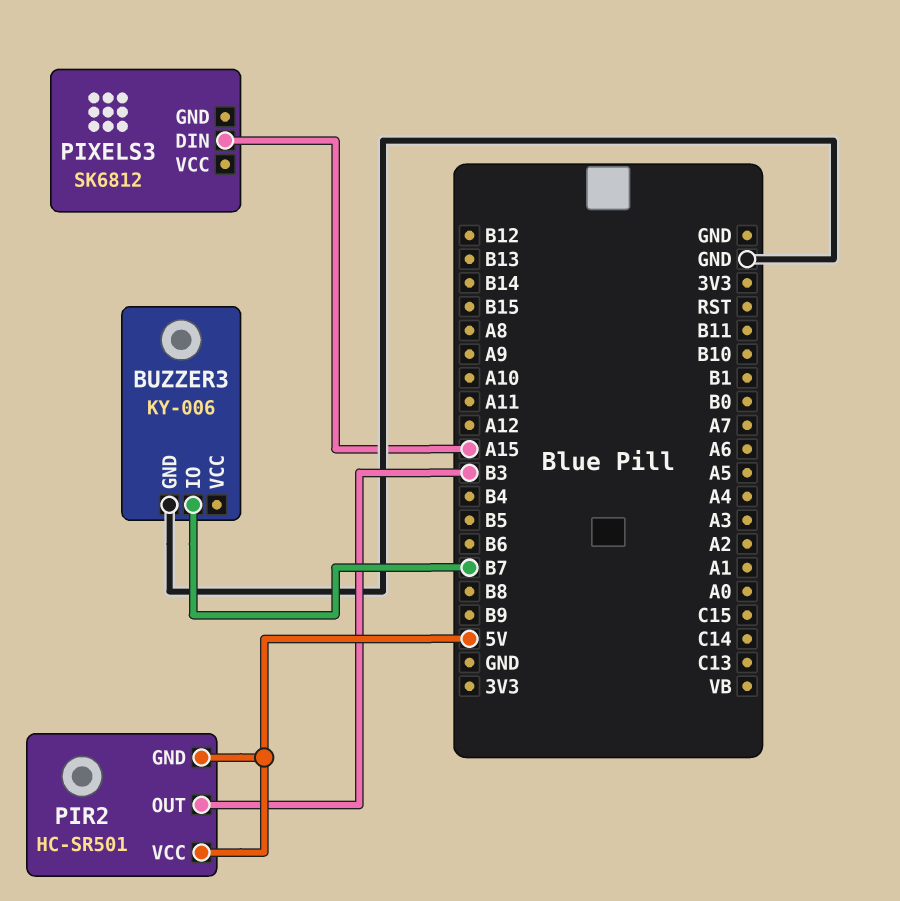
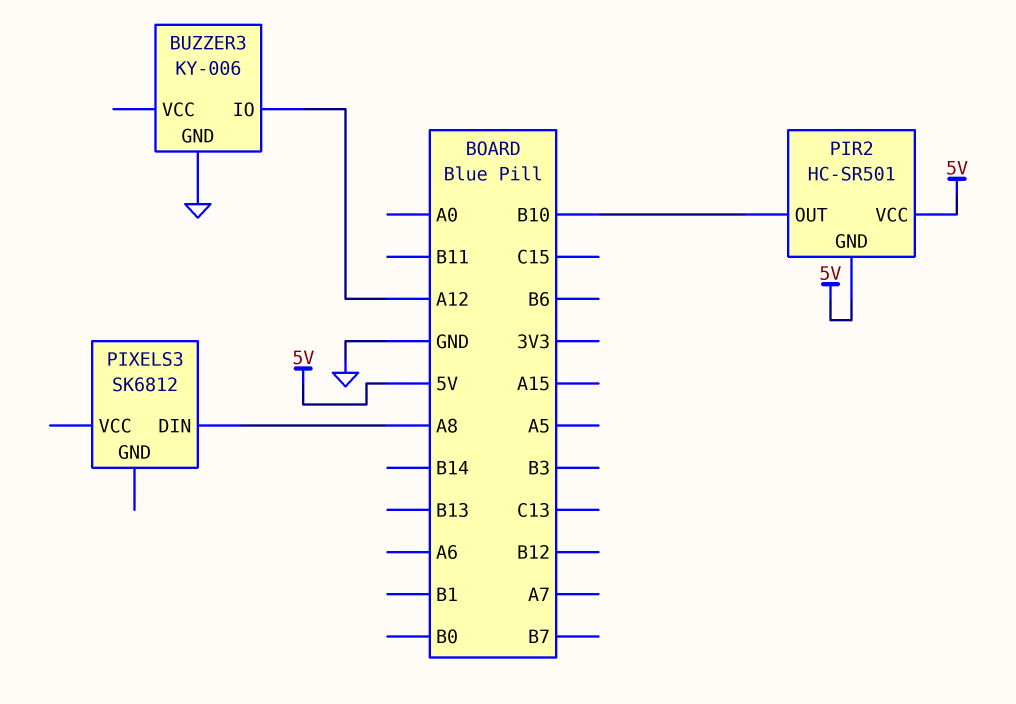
BUZZER3 pin IO: B7 -> A12
PIR2 pin OUT: B3 -> B10
PIXELS3 pin DIN: A15 -> A8

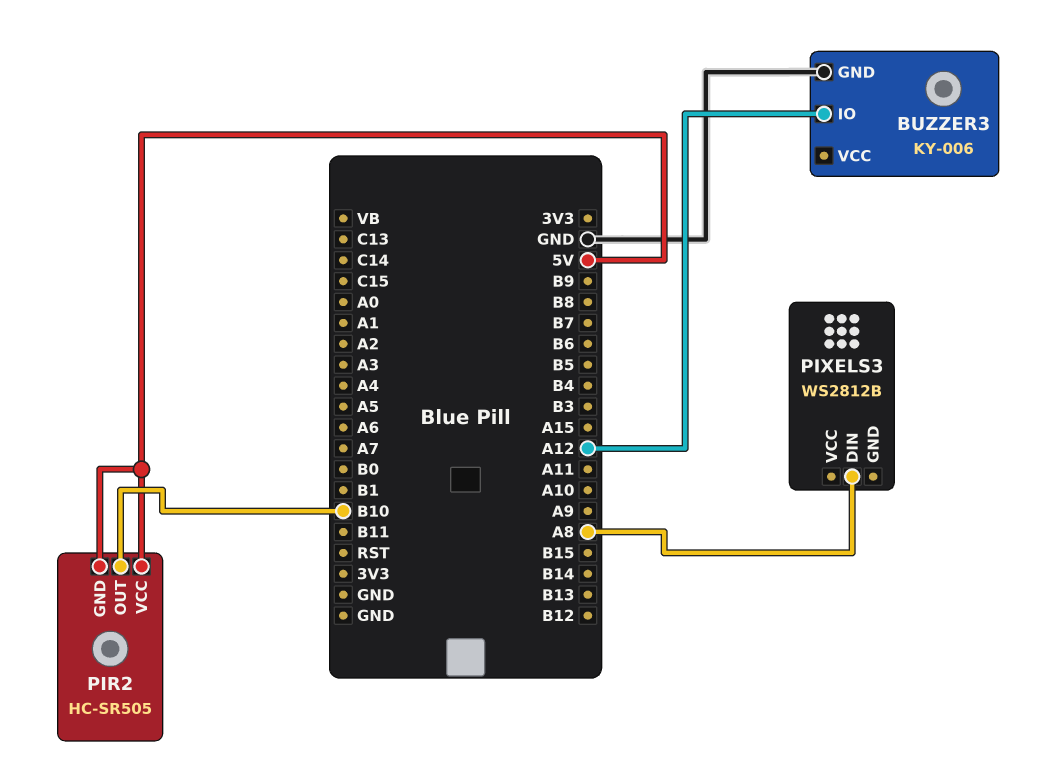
PIR2: HC-SR501 -> HC-SR505
PIXELS3: SK6812 -> WS2812B

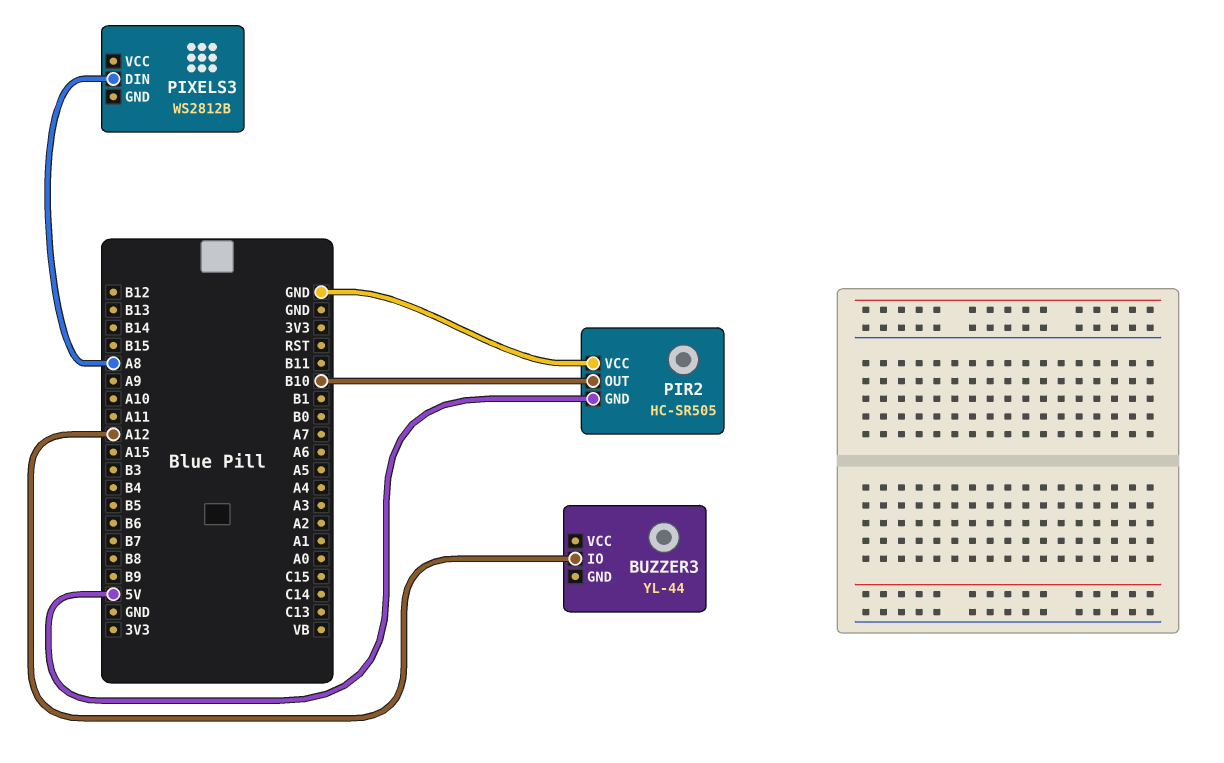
BUZZER3: KY-006 -> YL-44
BUZZER3 pin GND: GND -> none
PIR2 pin VCC: 5V -> GND

